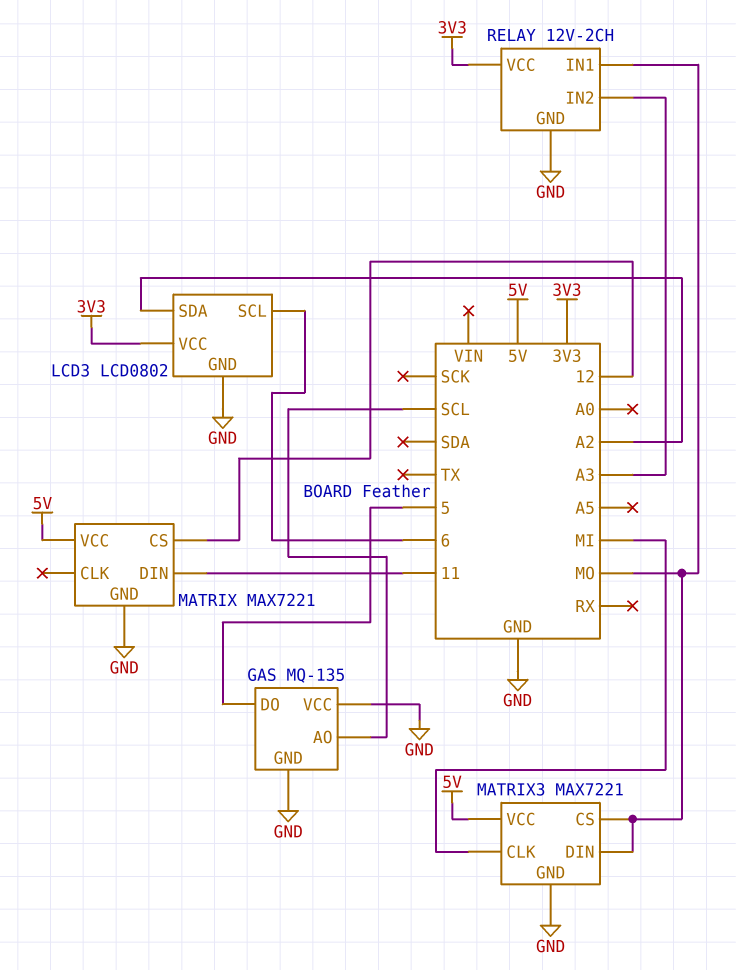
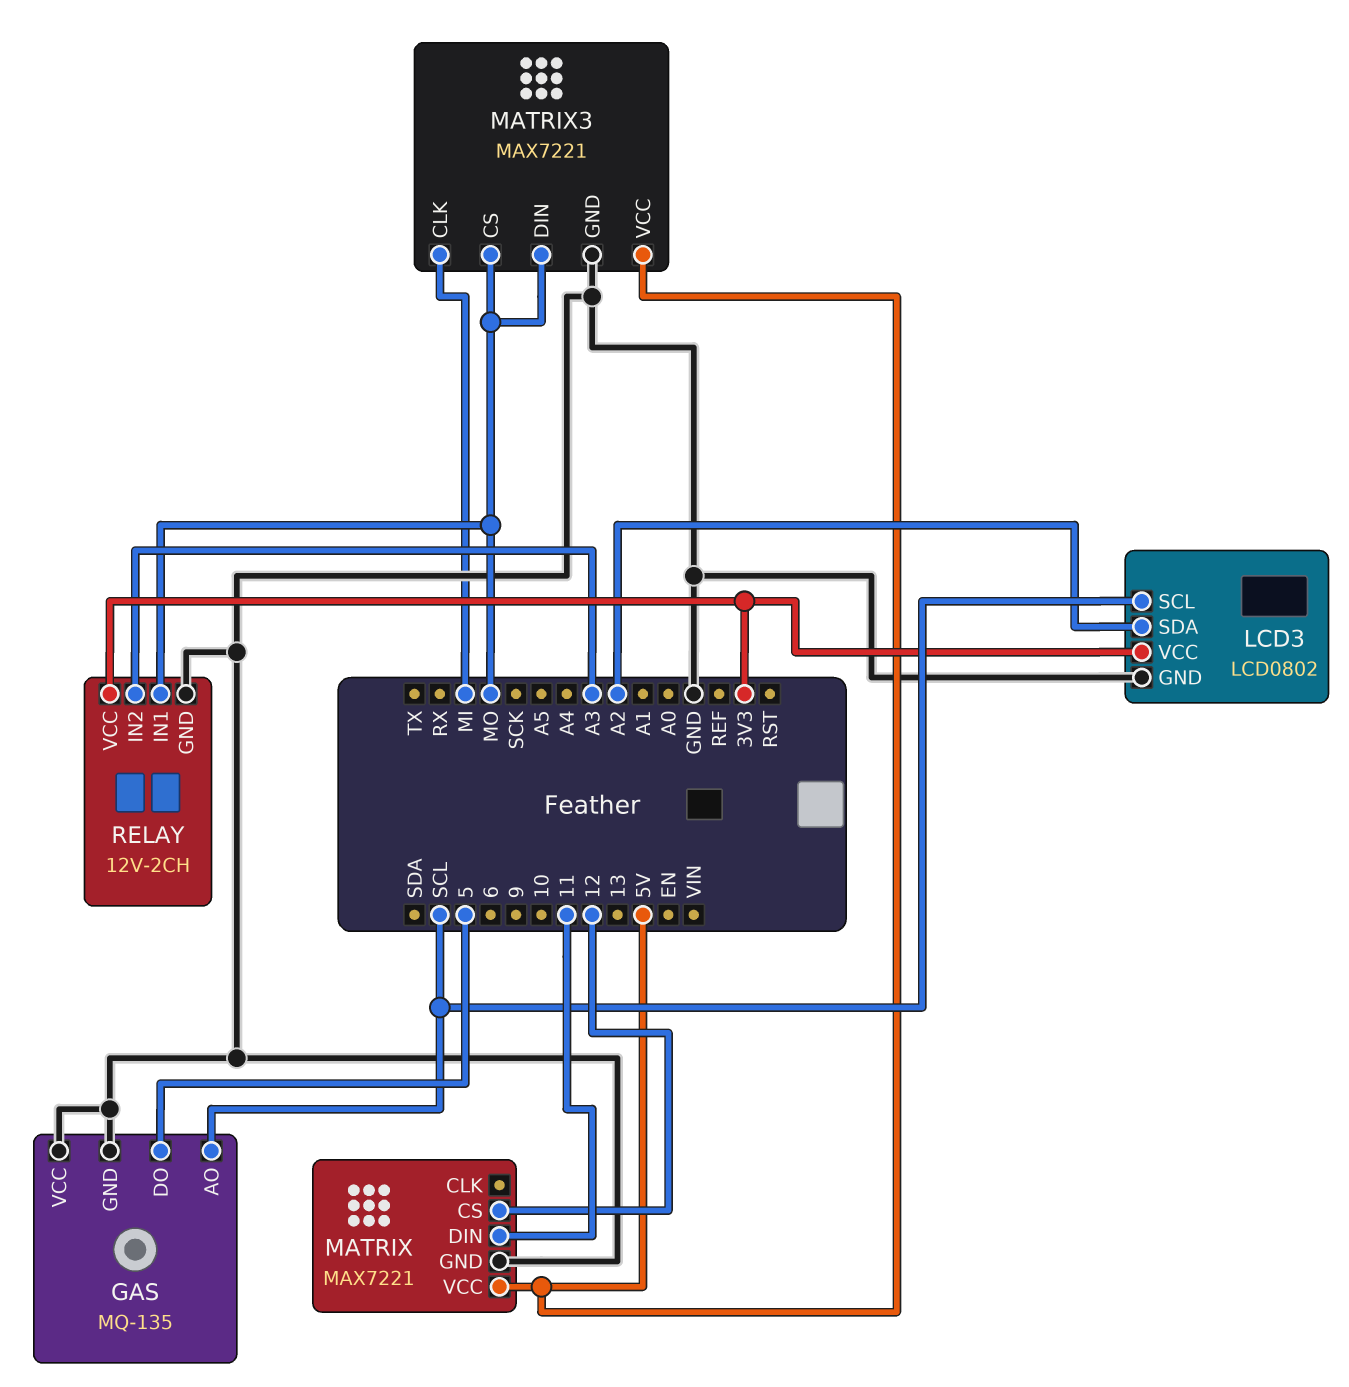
LCD3 pin SCL: 6 -> SCL

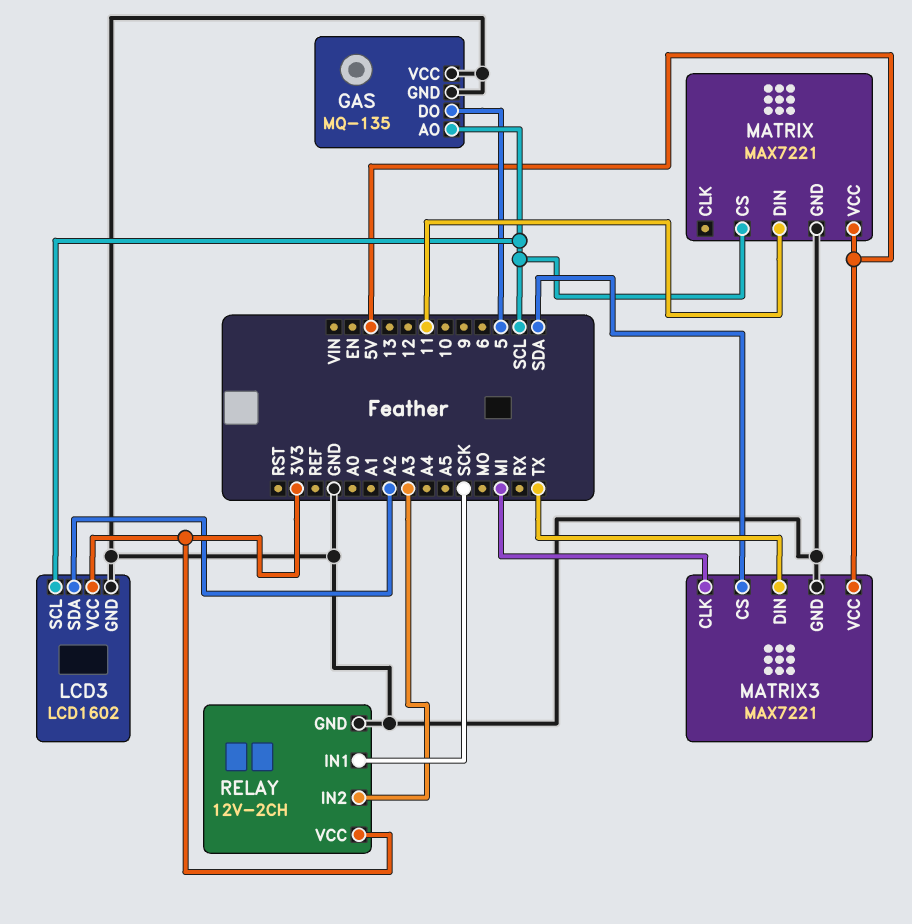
LCD3: LCD0802 -> LCD1602
MATRIX pin CS: 12 -> SCL
MATRIX3 pin CS: MO -> SDA
MATRIX3 pin DIN: MO -> TX
RELAY pin IN1: MO -> SCK

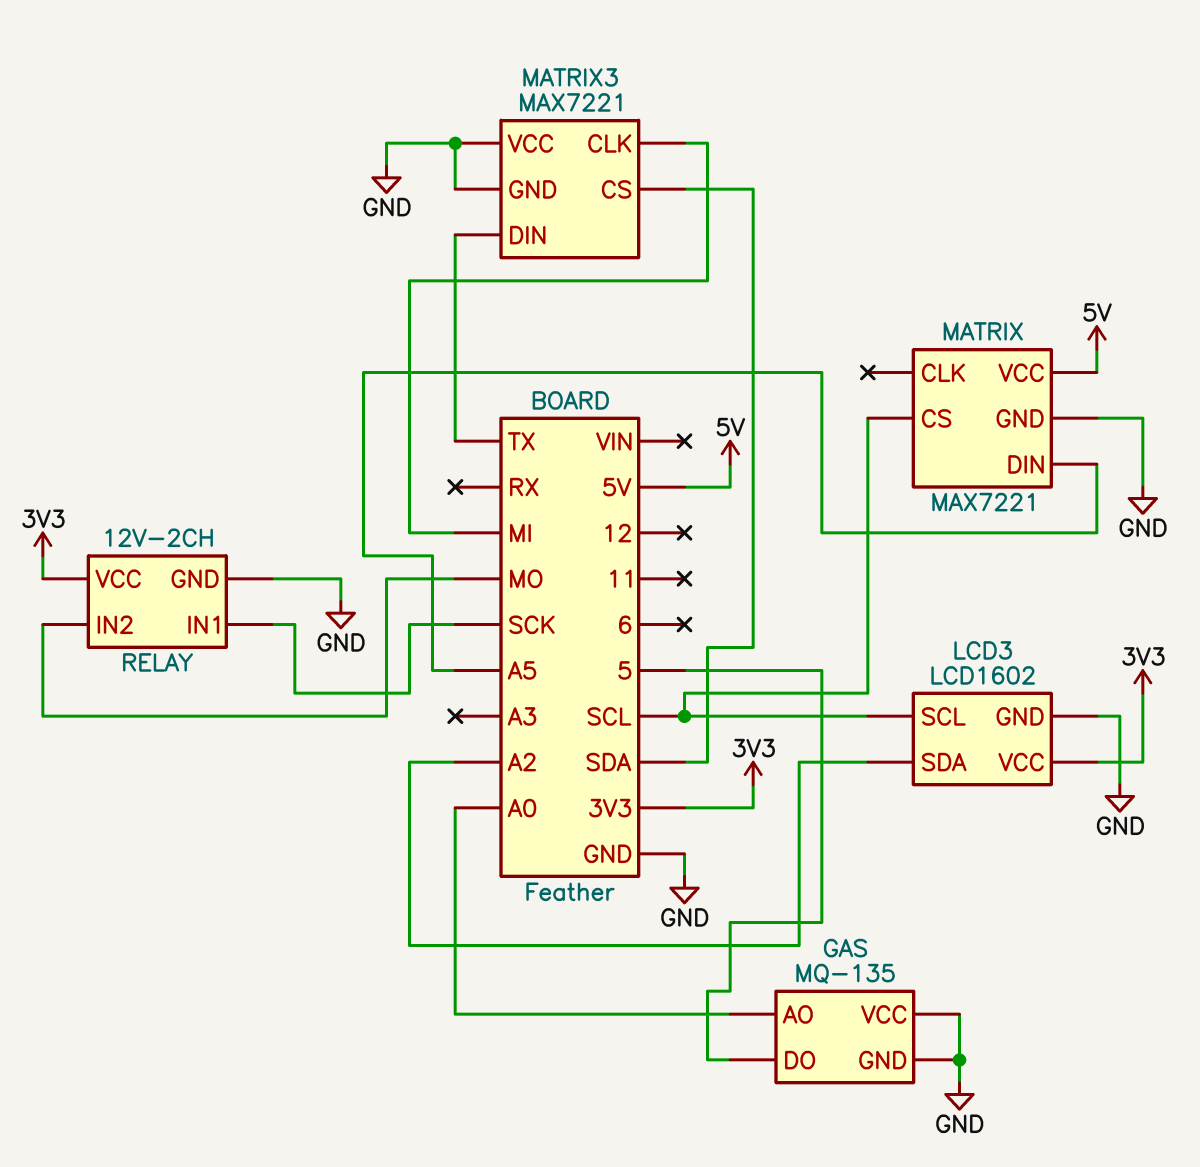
GAS pin AO: SCL -> A0
MATRIX pin DIN: 11 -> A5
MATRIX3 pin VCC: 5V -> GND
RELAY pin IN2: A3 -> MO

